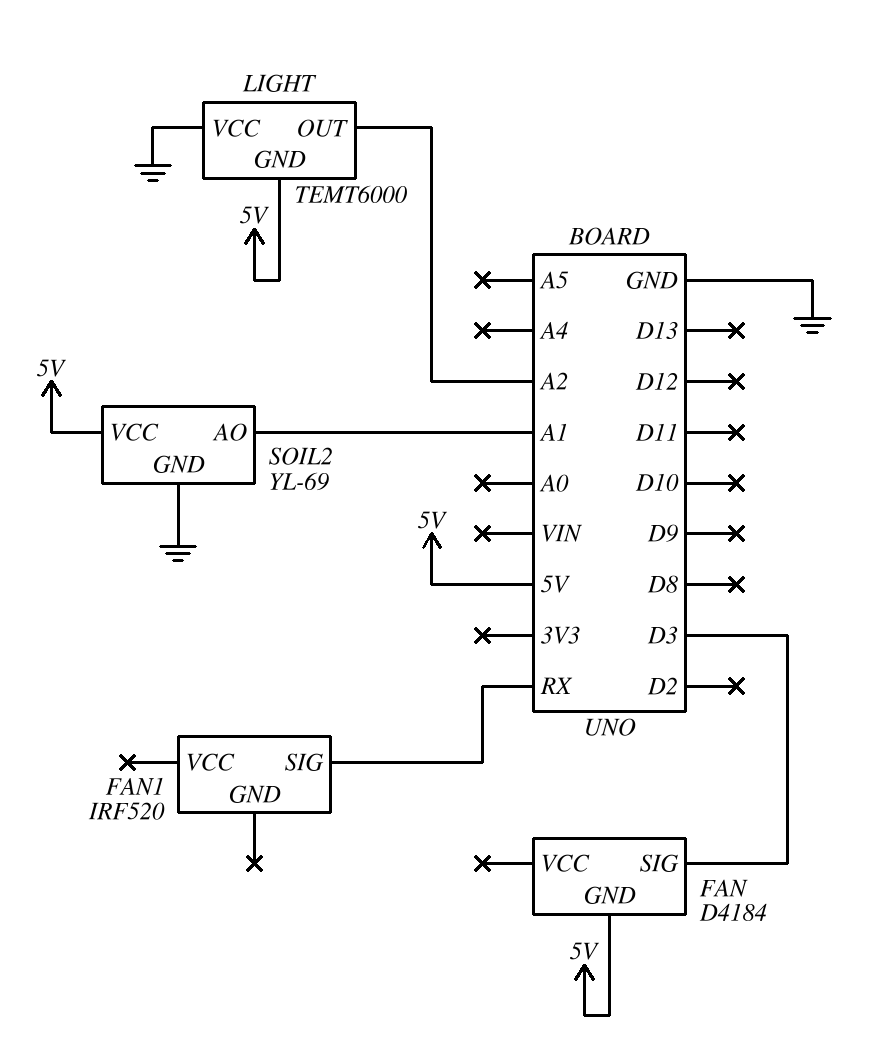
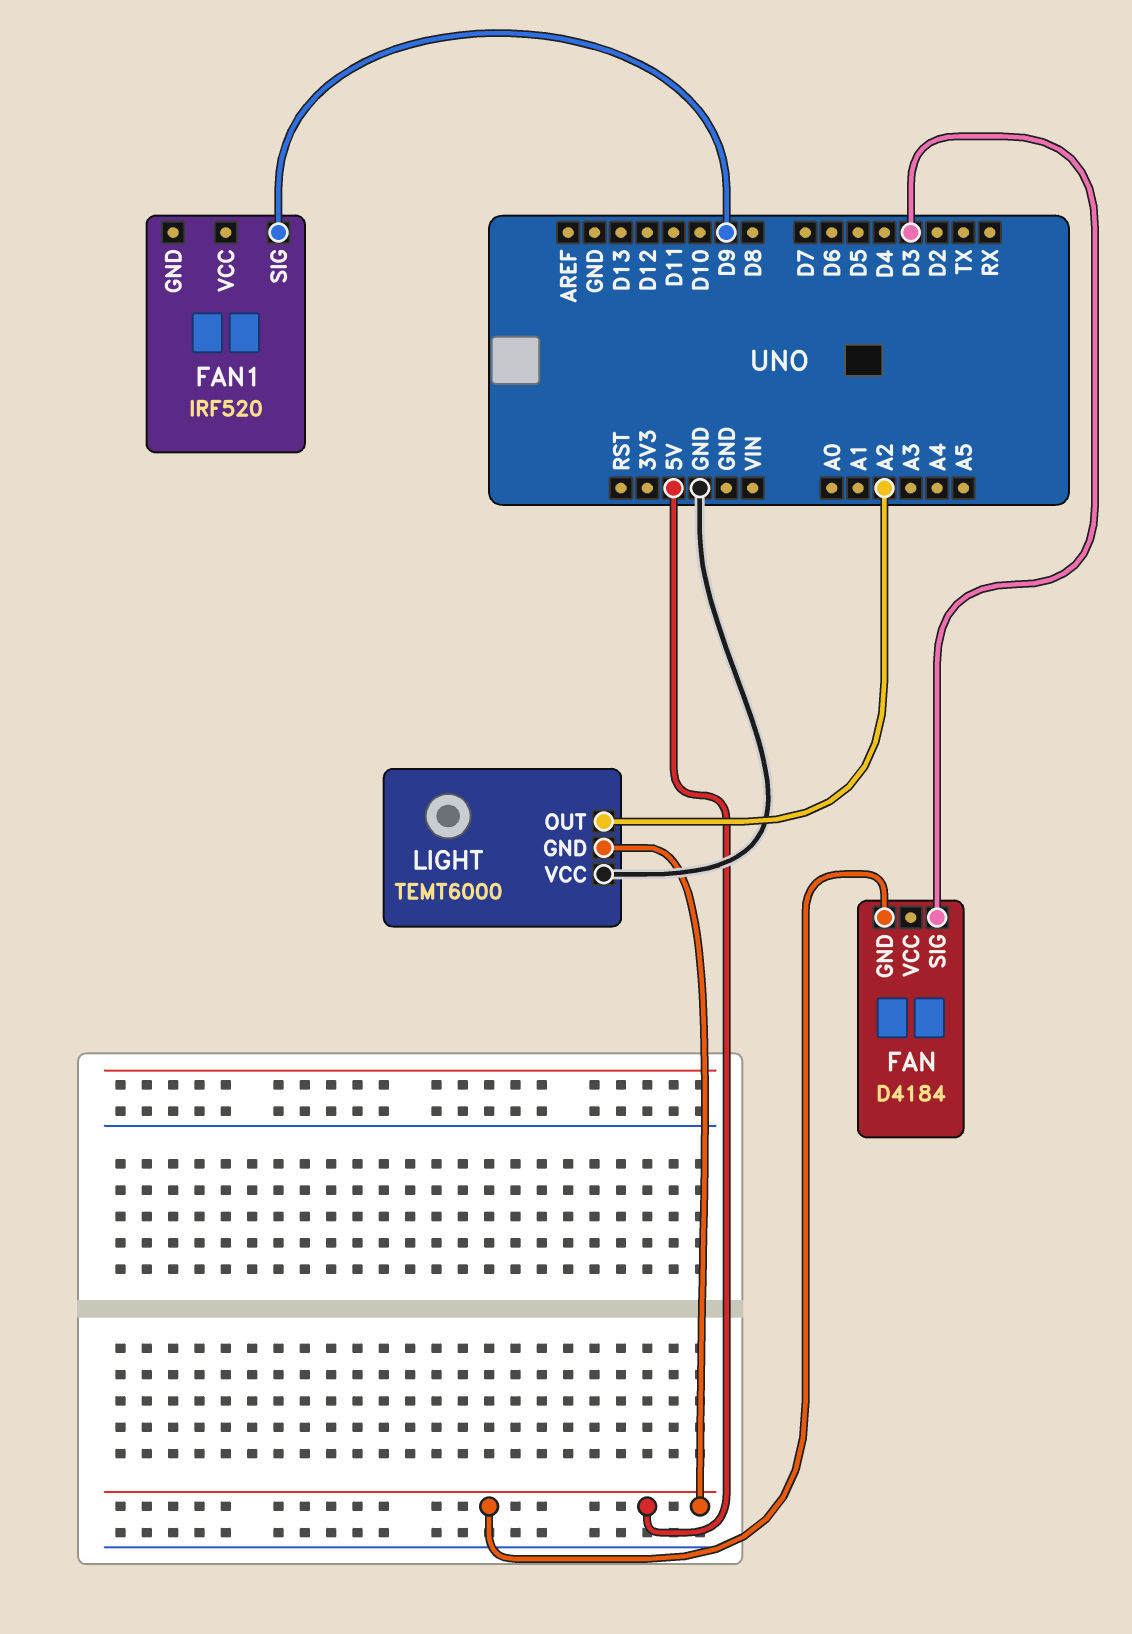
FAN1 pin SIG: RX -> D9
SOIL2: YL-69 -> none
SOIL2 pin AO: A1 -> none
SOIL2 pin GND: GND -> none
SOIL2 pin VCC: 5V -> none

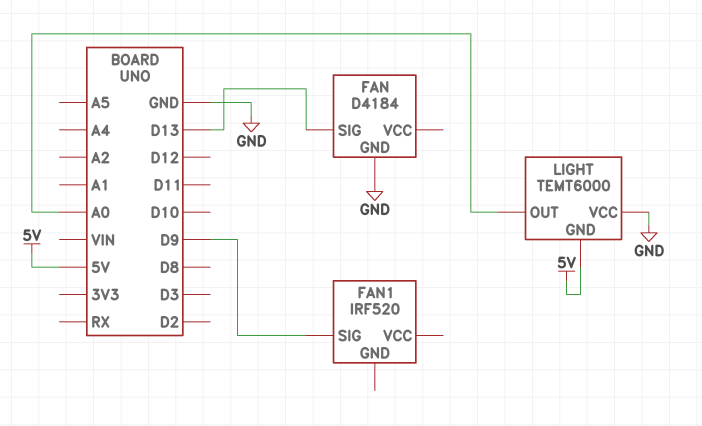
FAN pin GND: 5V -> GND
FAN pin SIG: D3 -> D13
LIGHT pin OUT: A2 -> A0

